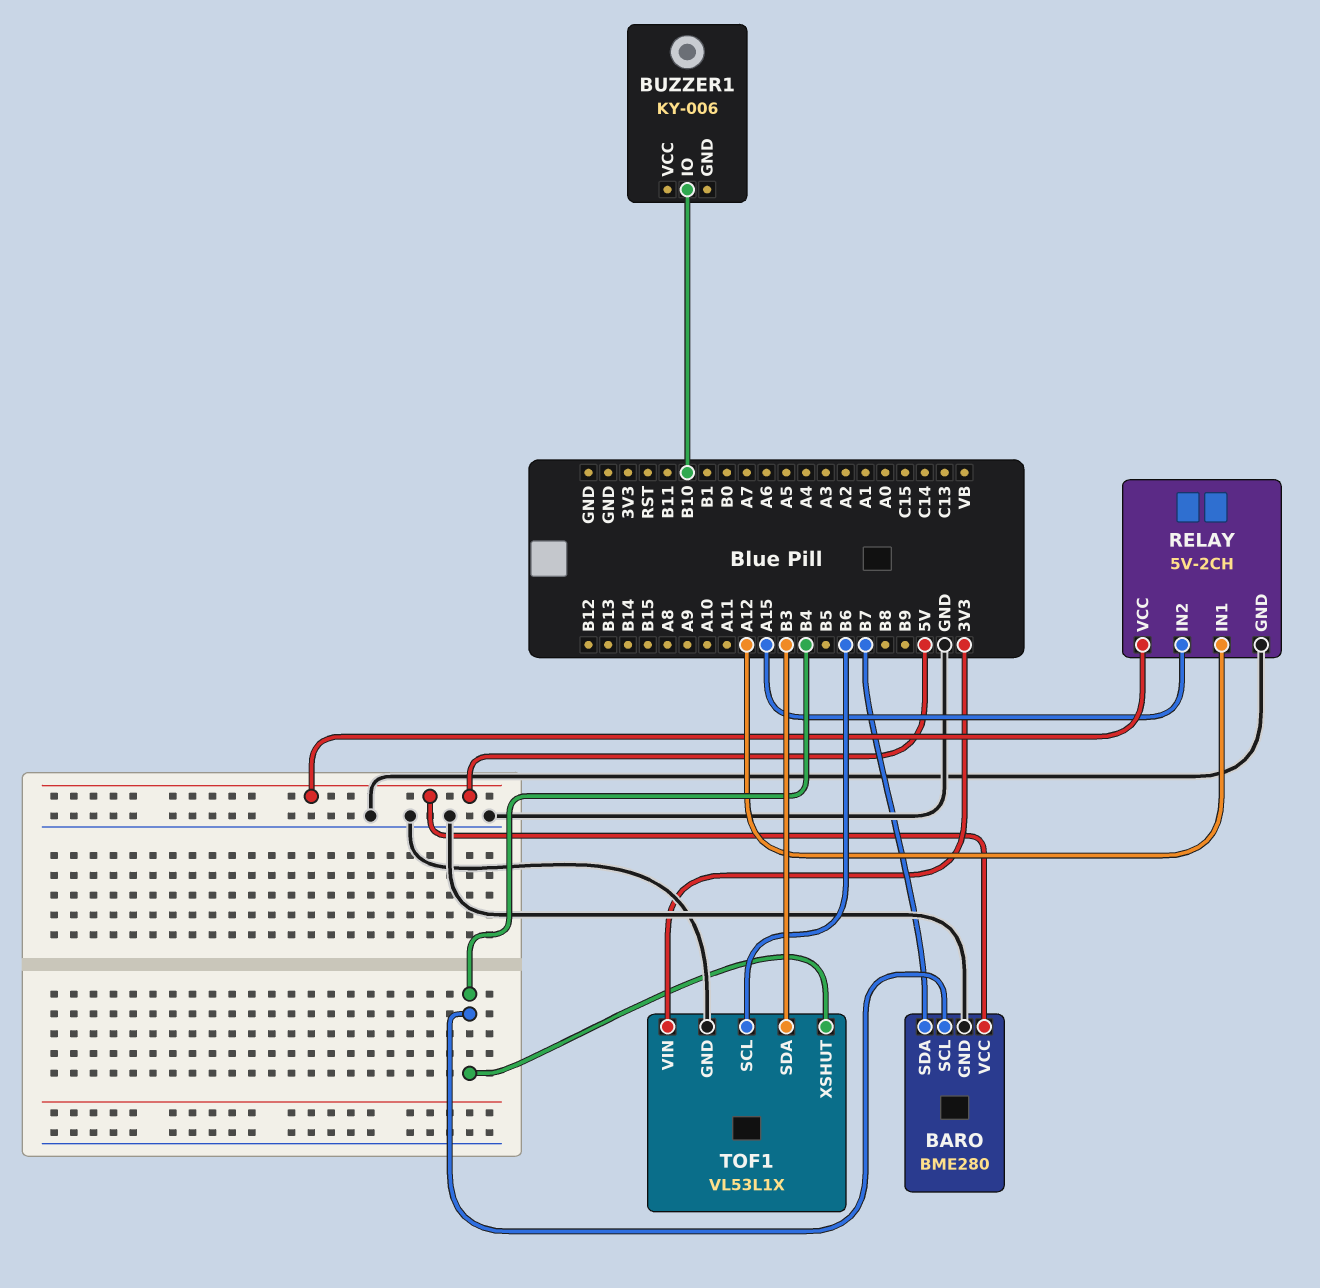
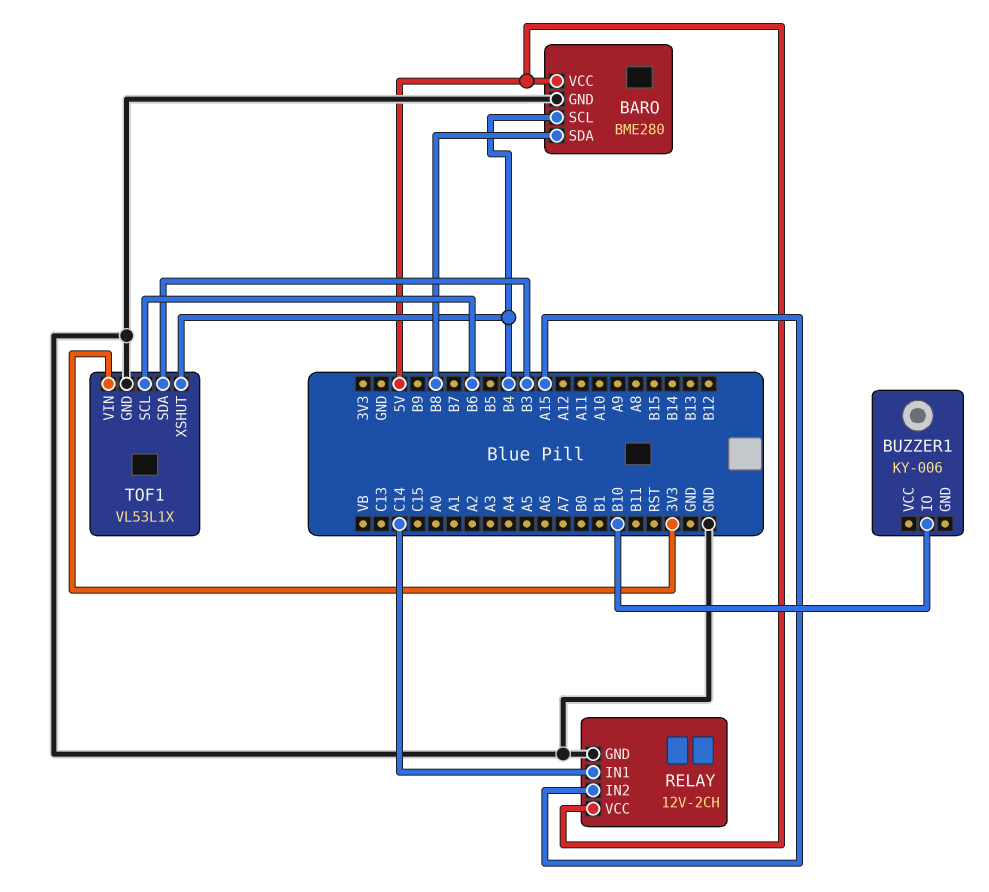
BARO pin SDA: B7 -> B8
RELAY: 5V-2CH -> 12V-2CH
RELAY pin IN1: A12 -> C14

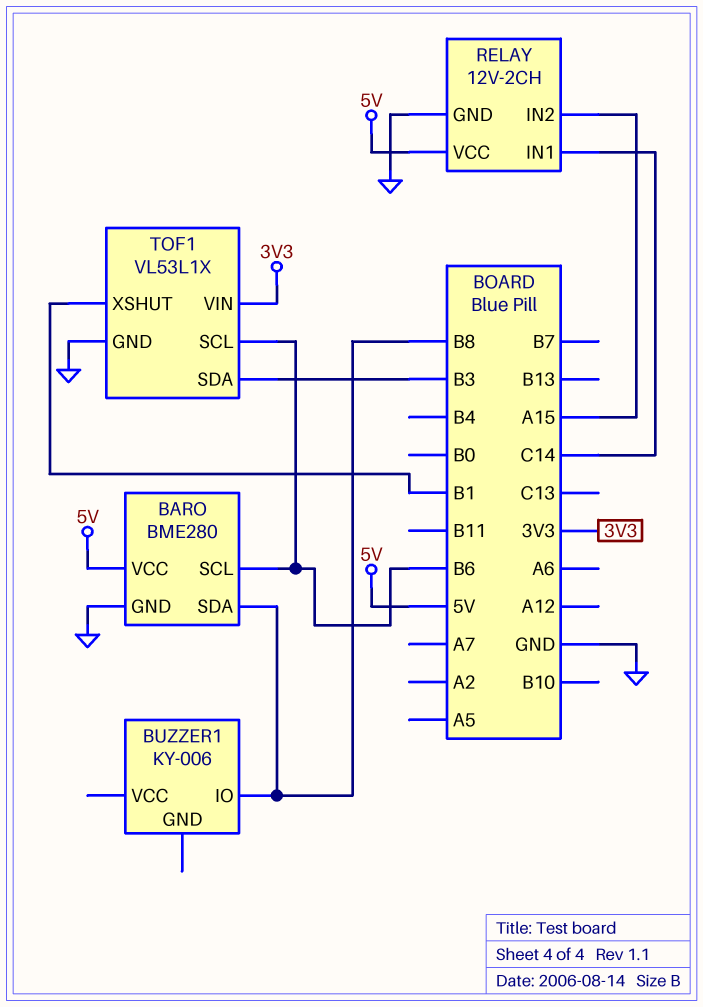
BARO pin SCL: B4 -> B6
BUZZER1 pin IO: B10 -> B8
TOF1 pin XSHUT: B4 -> B1

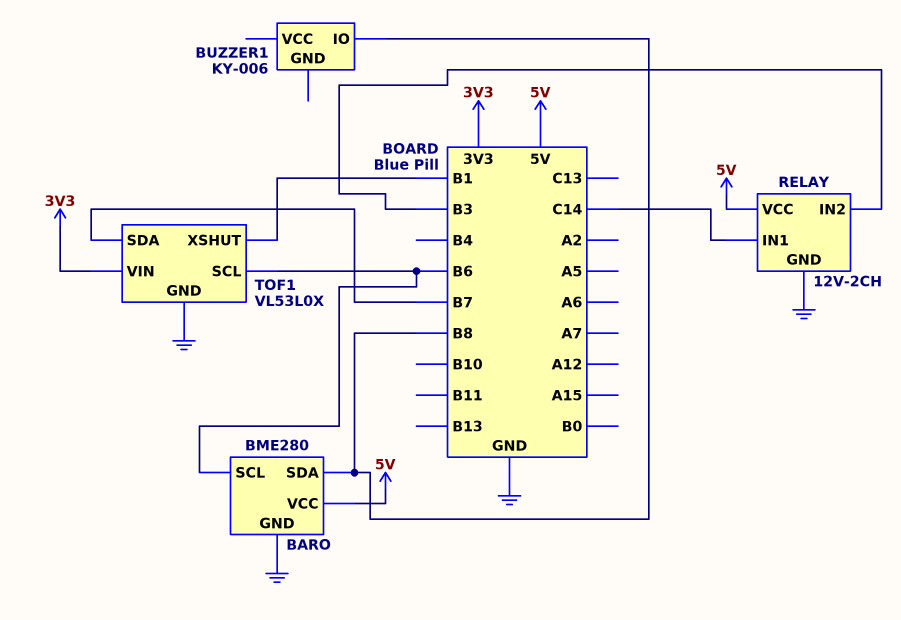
RELAY pin IN2: A15 -> B3
TOF1: VL53L1X -> VL53L0X
TOF1 pin SDA: B3 -> B7

